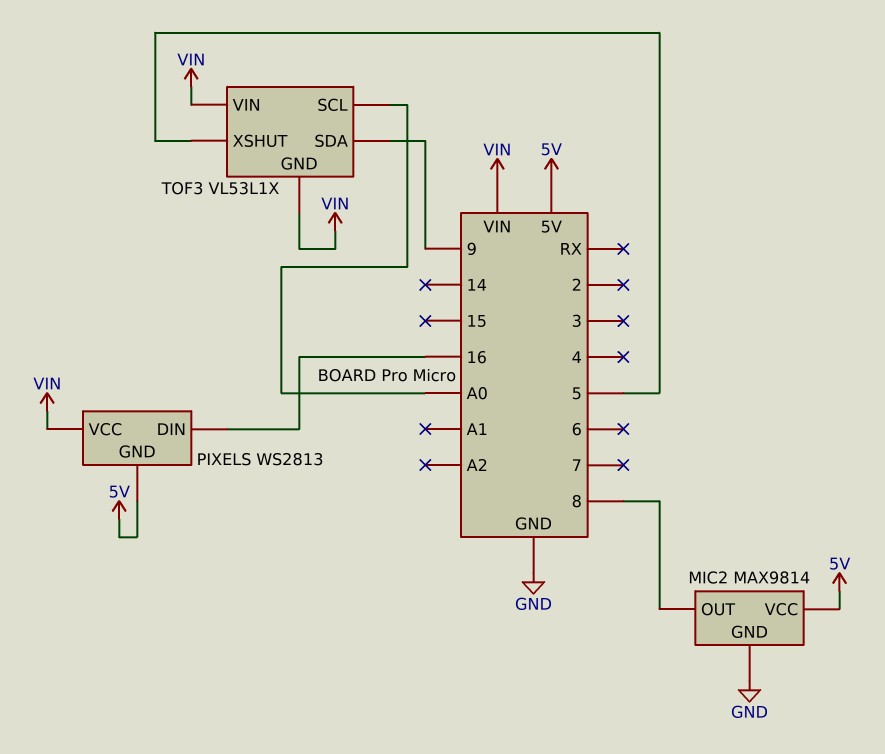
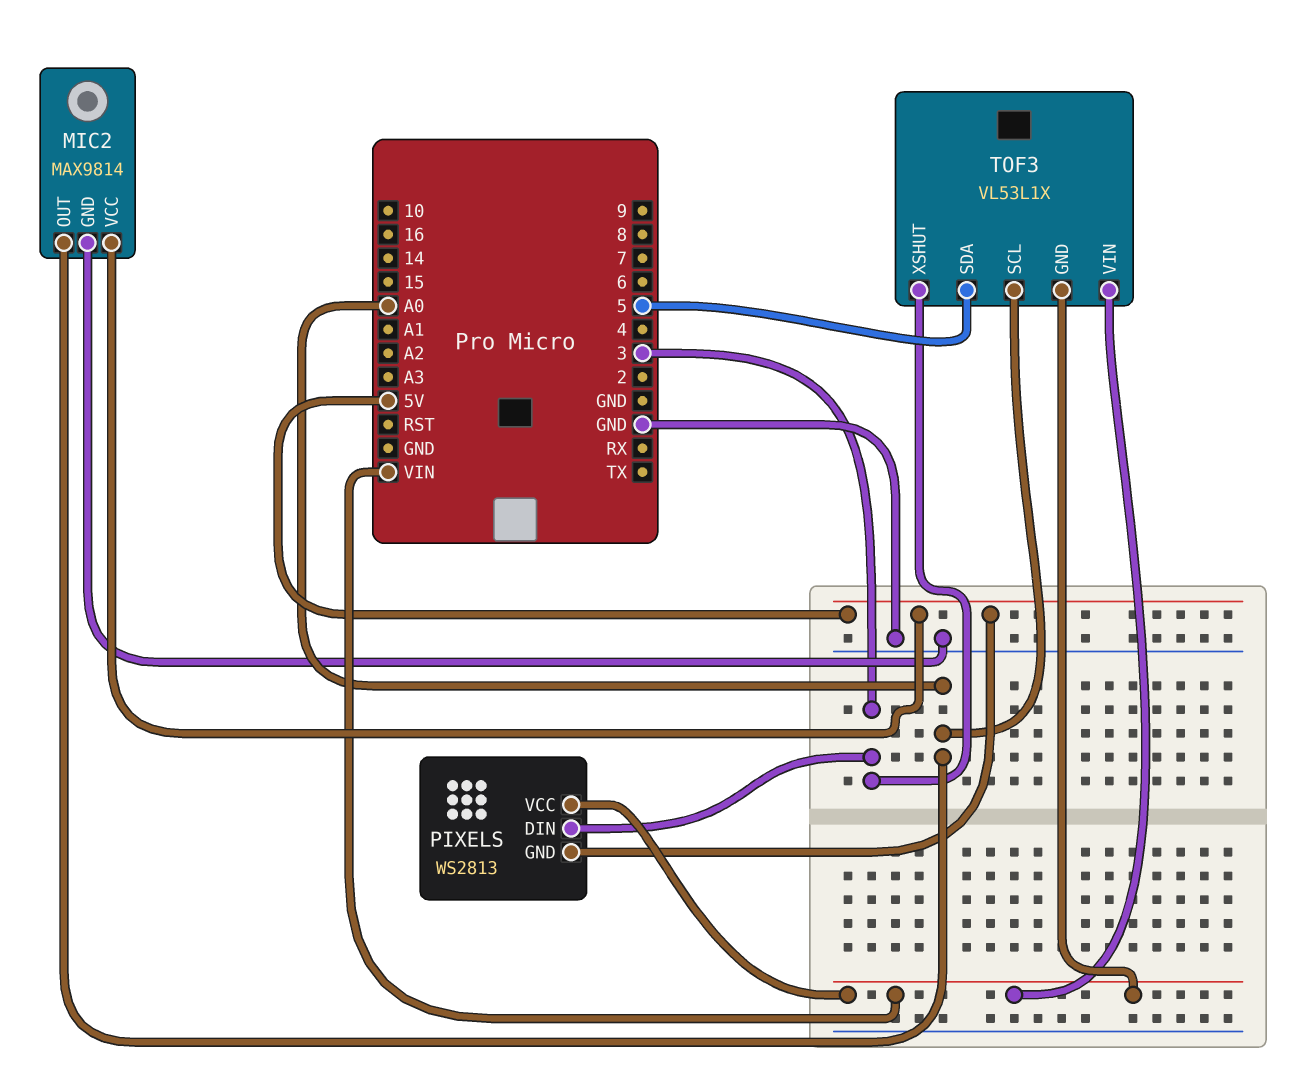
MIC2 pin OUT: 8 -> A0
PIXELS pin DIN: 16 -> 3
TOF3 pin SDA: 9 -> 5
TOF3 pin XSHUT: 5 -> 3

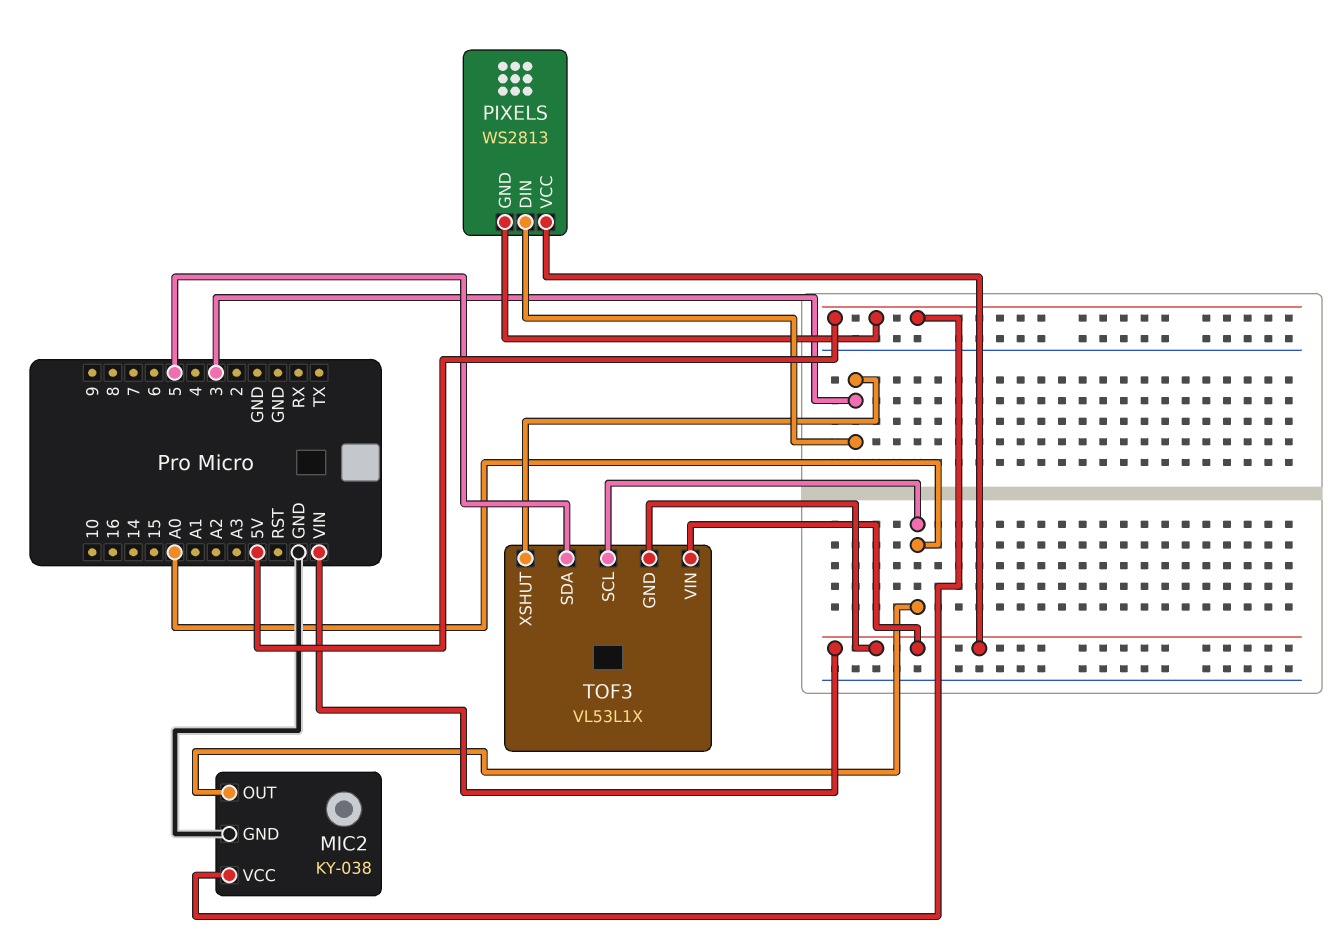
MIC2: MAX9814 -> KY-038

